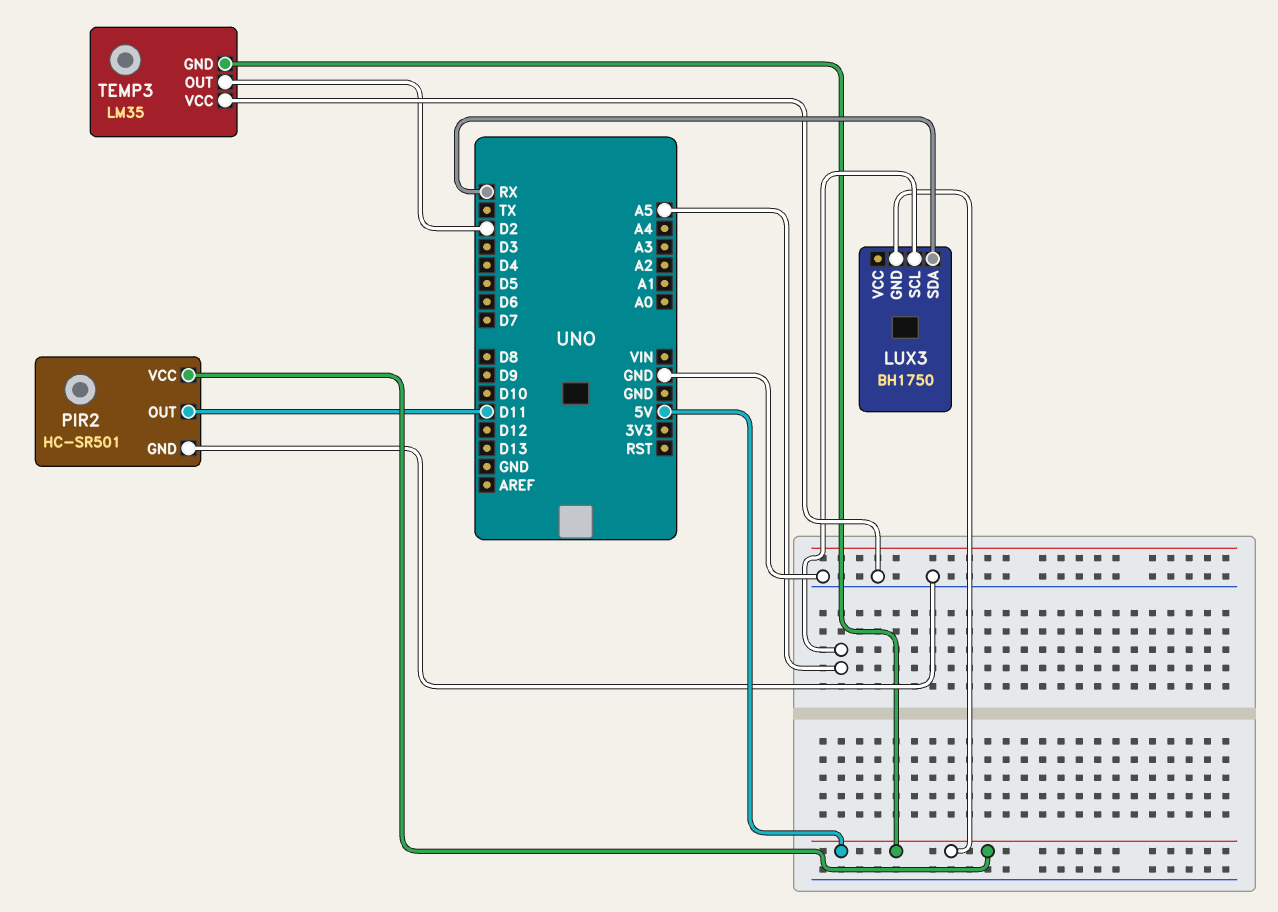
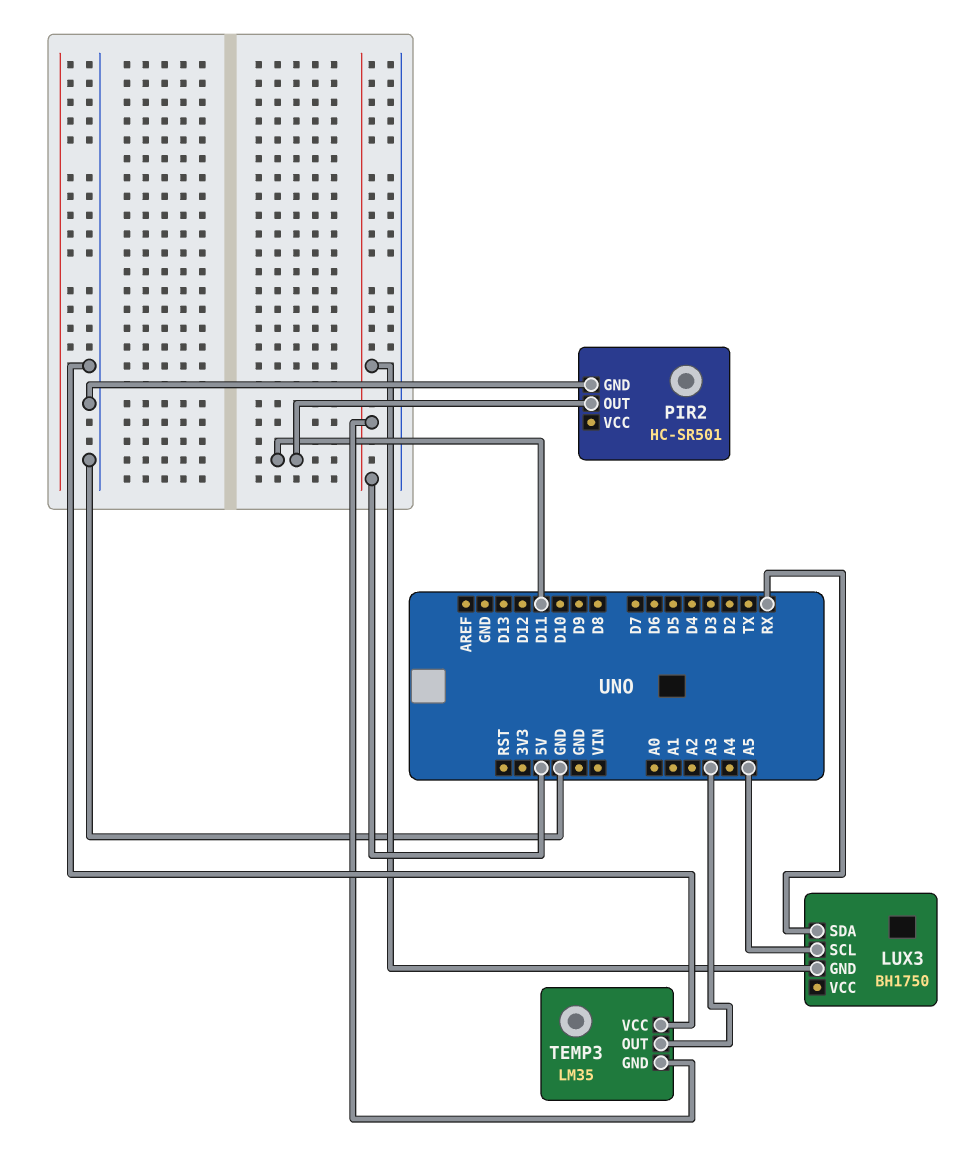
PIR2 pin VCC: 5V -> none
TEMP3 pin OUT: D2 -> A3

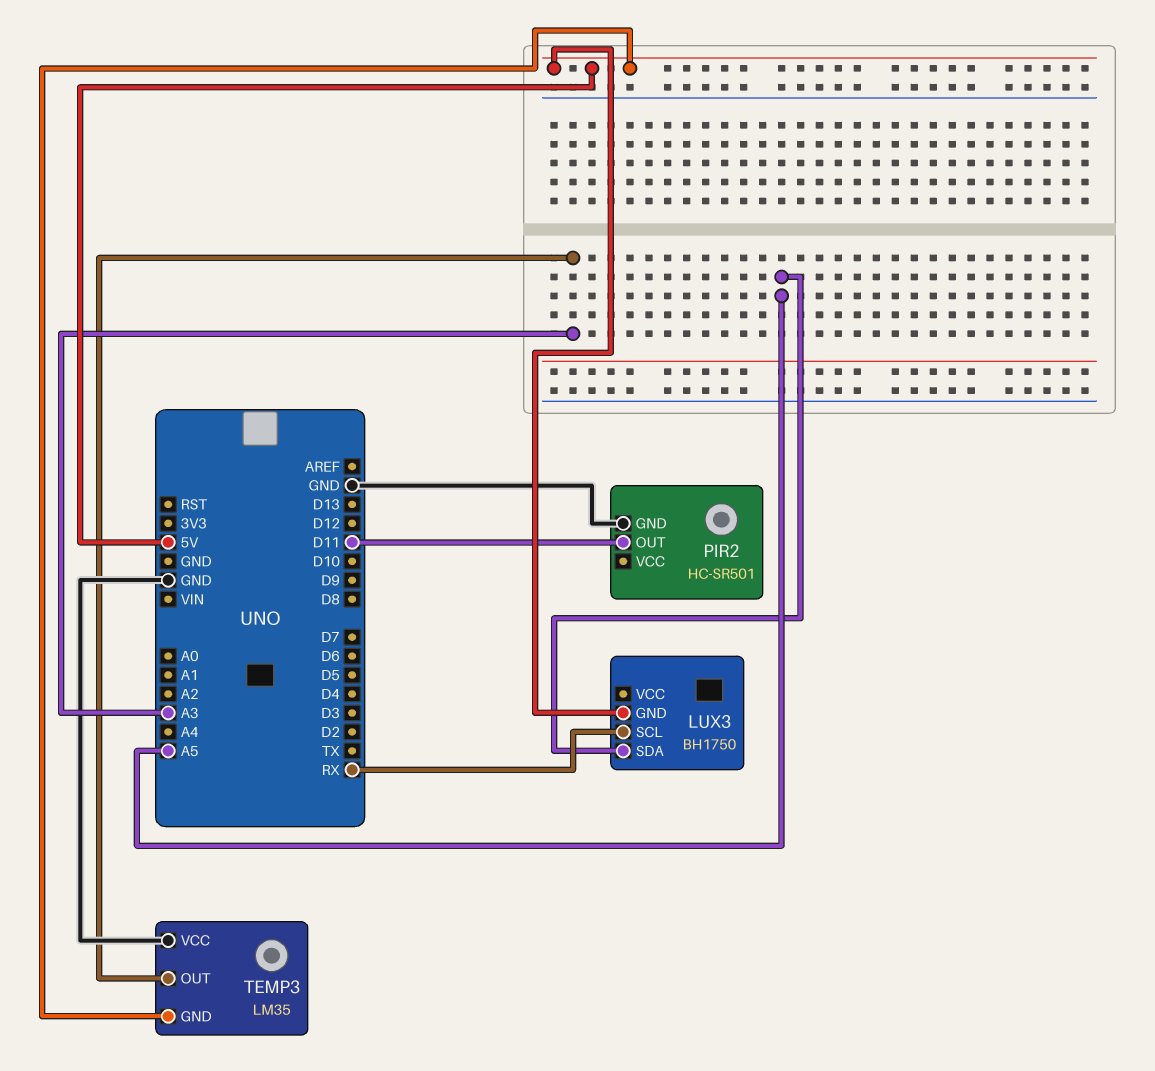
LUX3 pin SCL: A5 -> RX
LUX3 pin SDA: RX -> A5

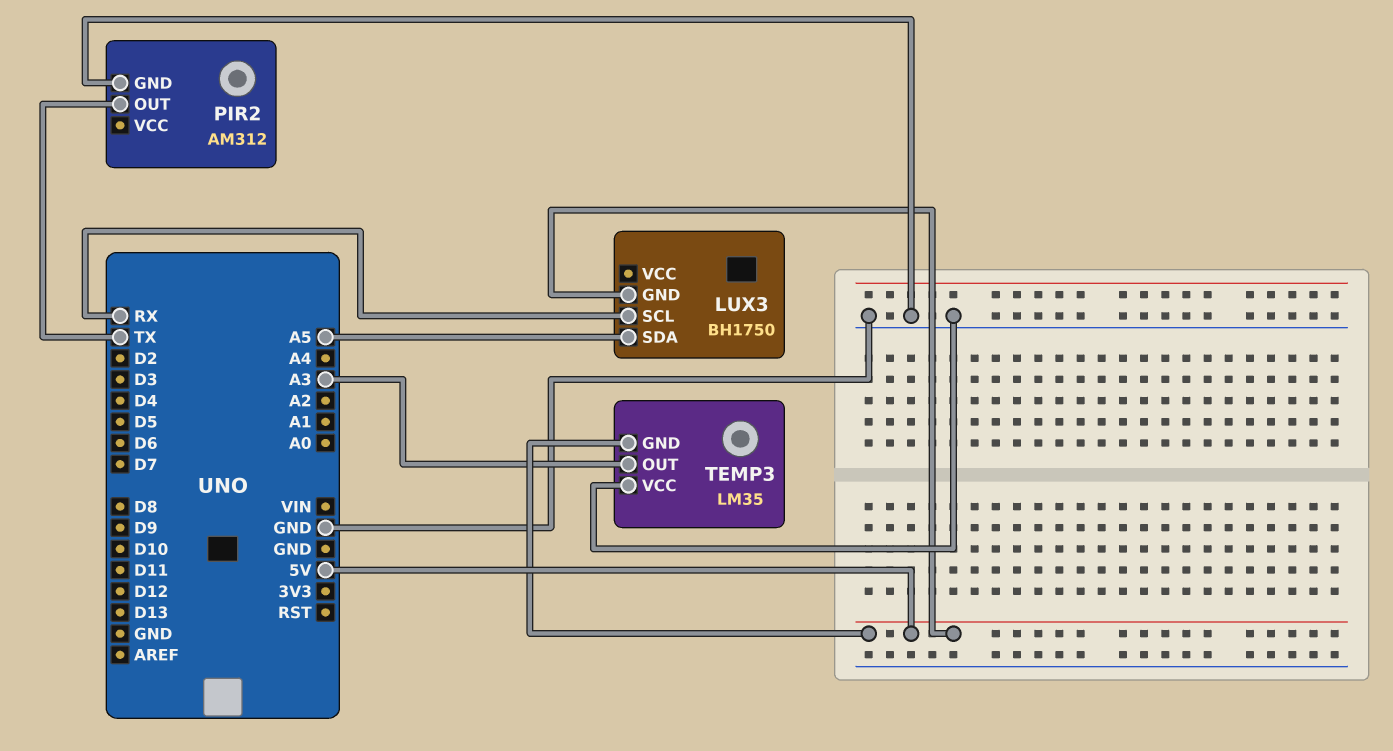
PIR2: HC-SR501 -> AM312
PIR2 pin OUT: D11 -> TX

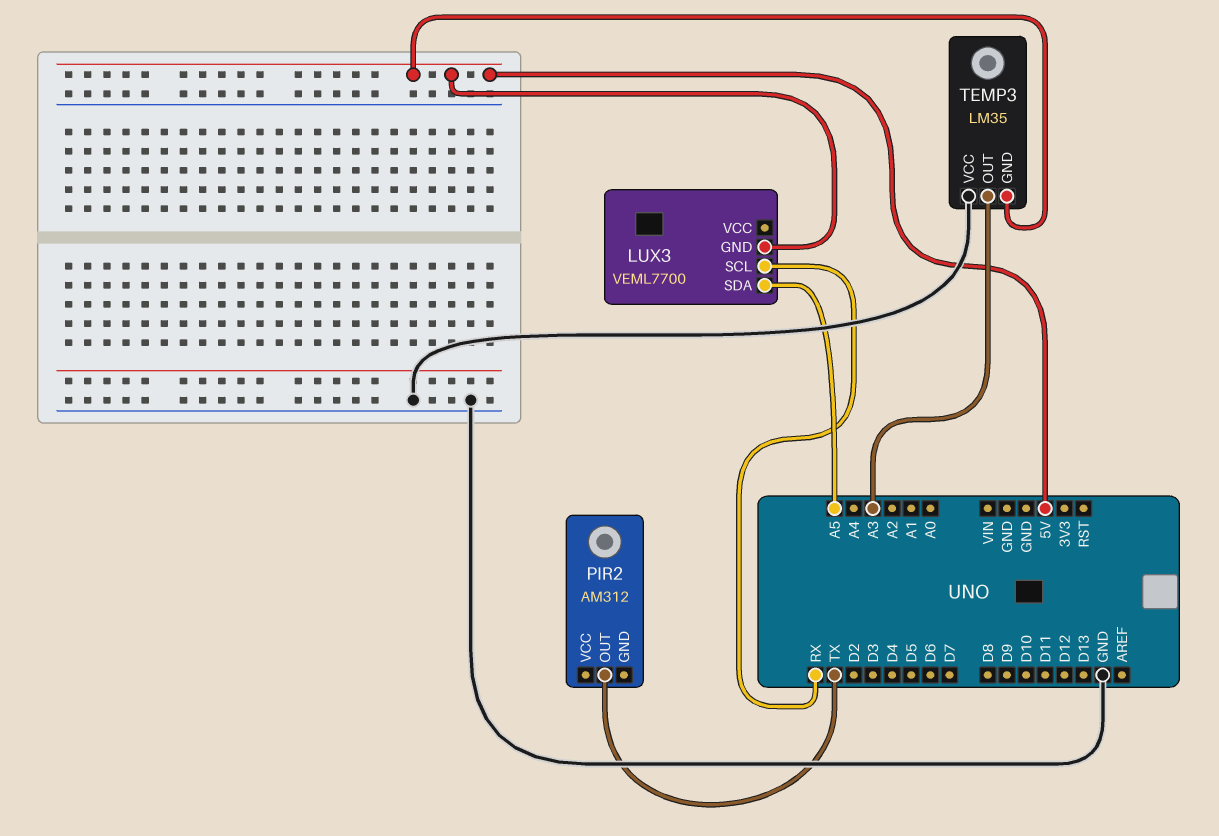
LUX3: BH1750 -> VEML7700
PIR2 pin GND: GND -> none

